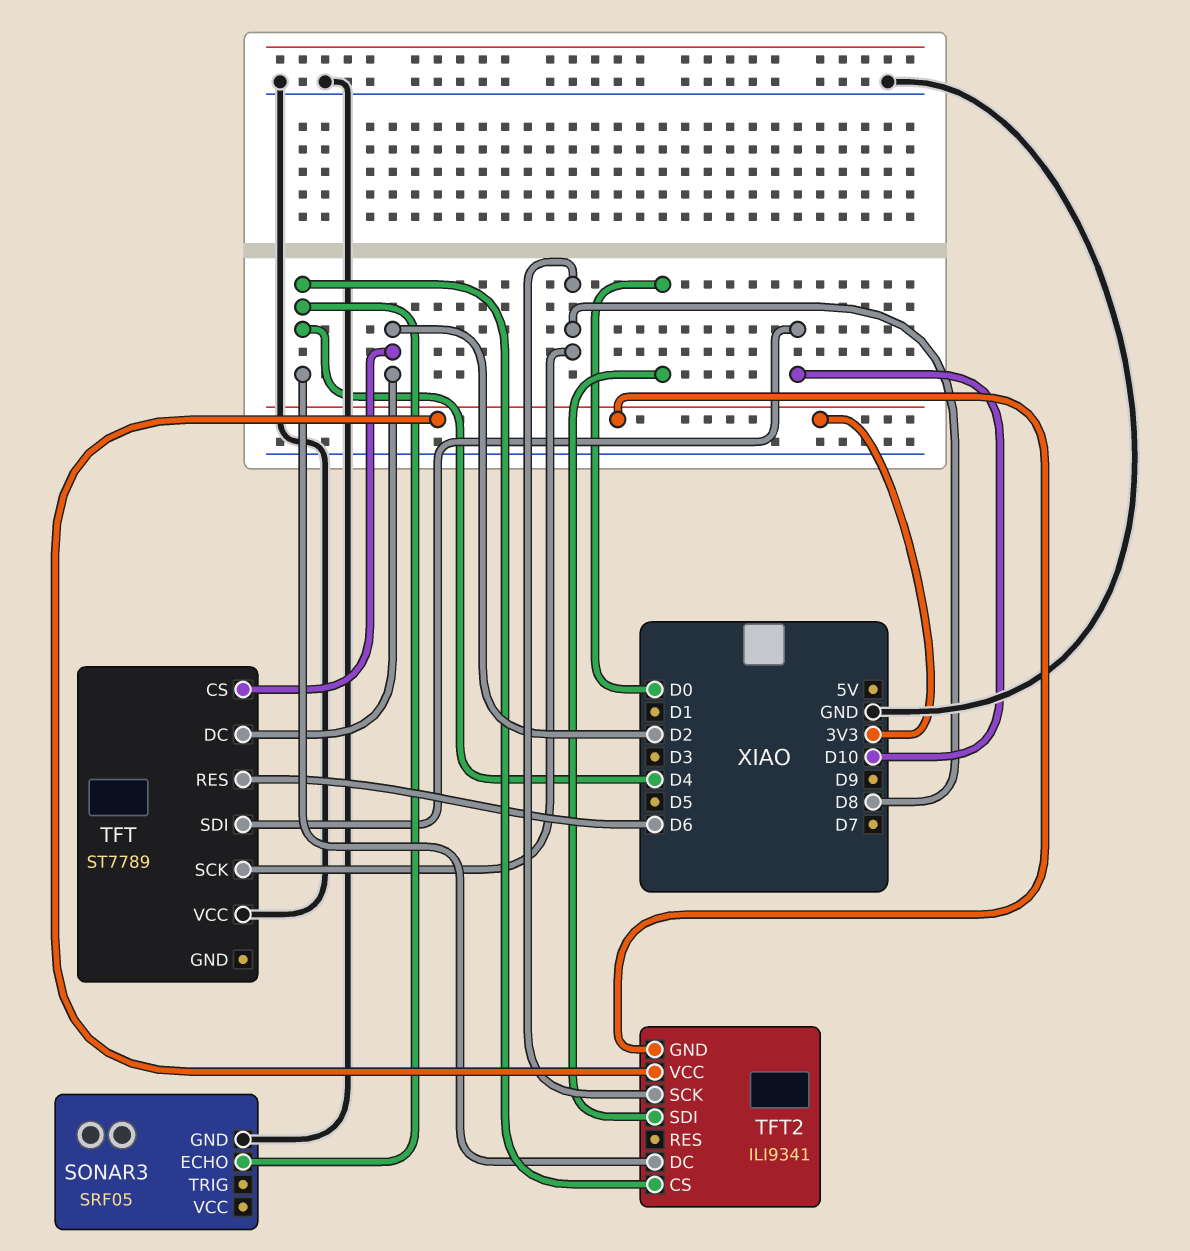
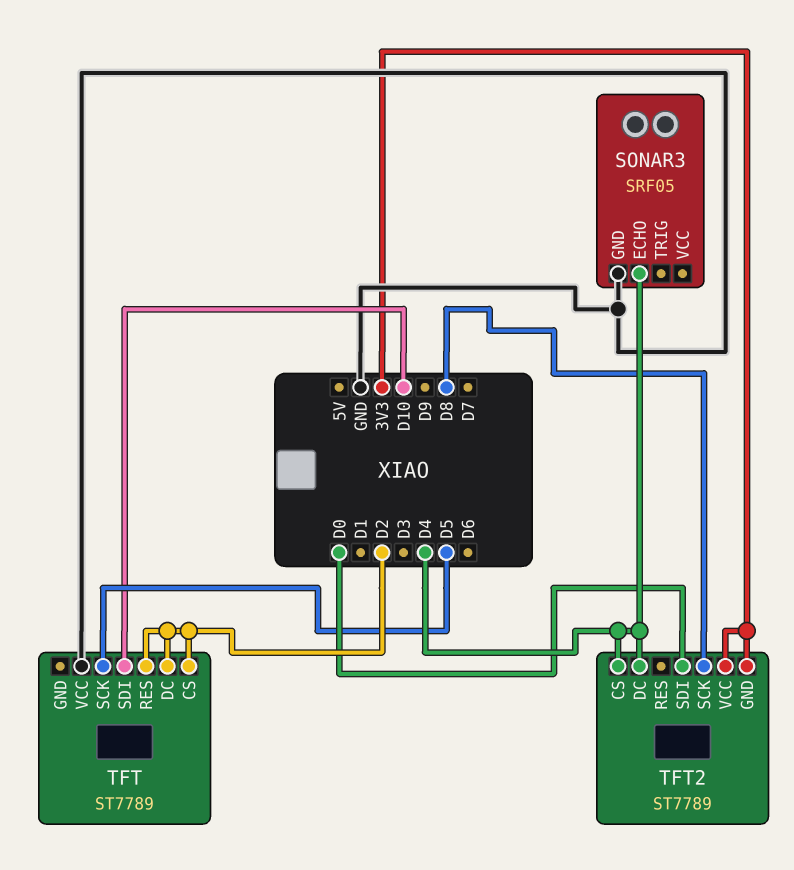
TFT pin RES: D6 -> D2
TFT pin SCK: D8 -> D5
TFT2: ILI9341 -> ST7789

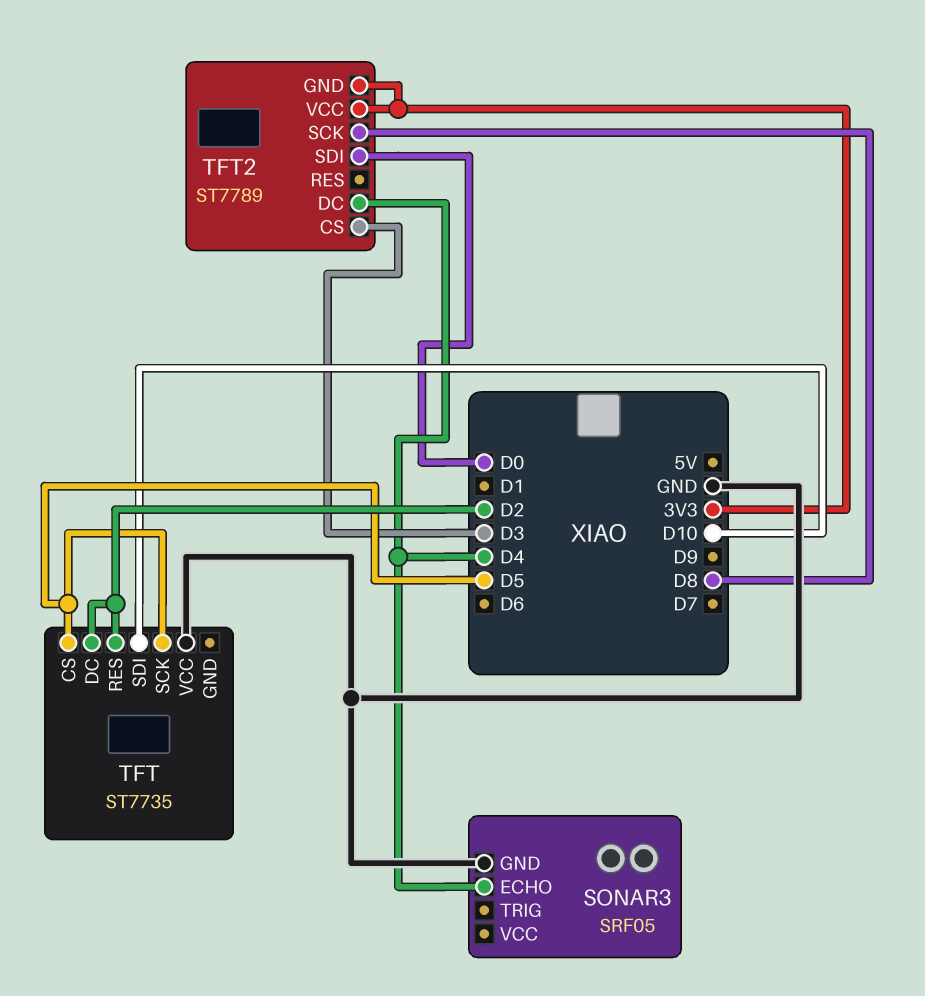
TFT: ST7789 -> ST7735
TFT pin CS: D2 -> D5
TFT2 pin CS: D4 -> D3

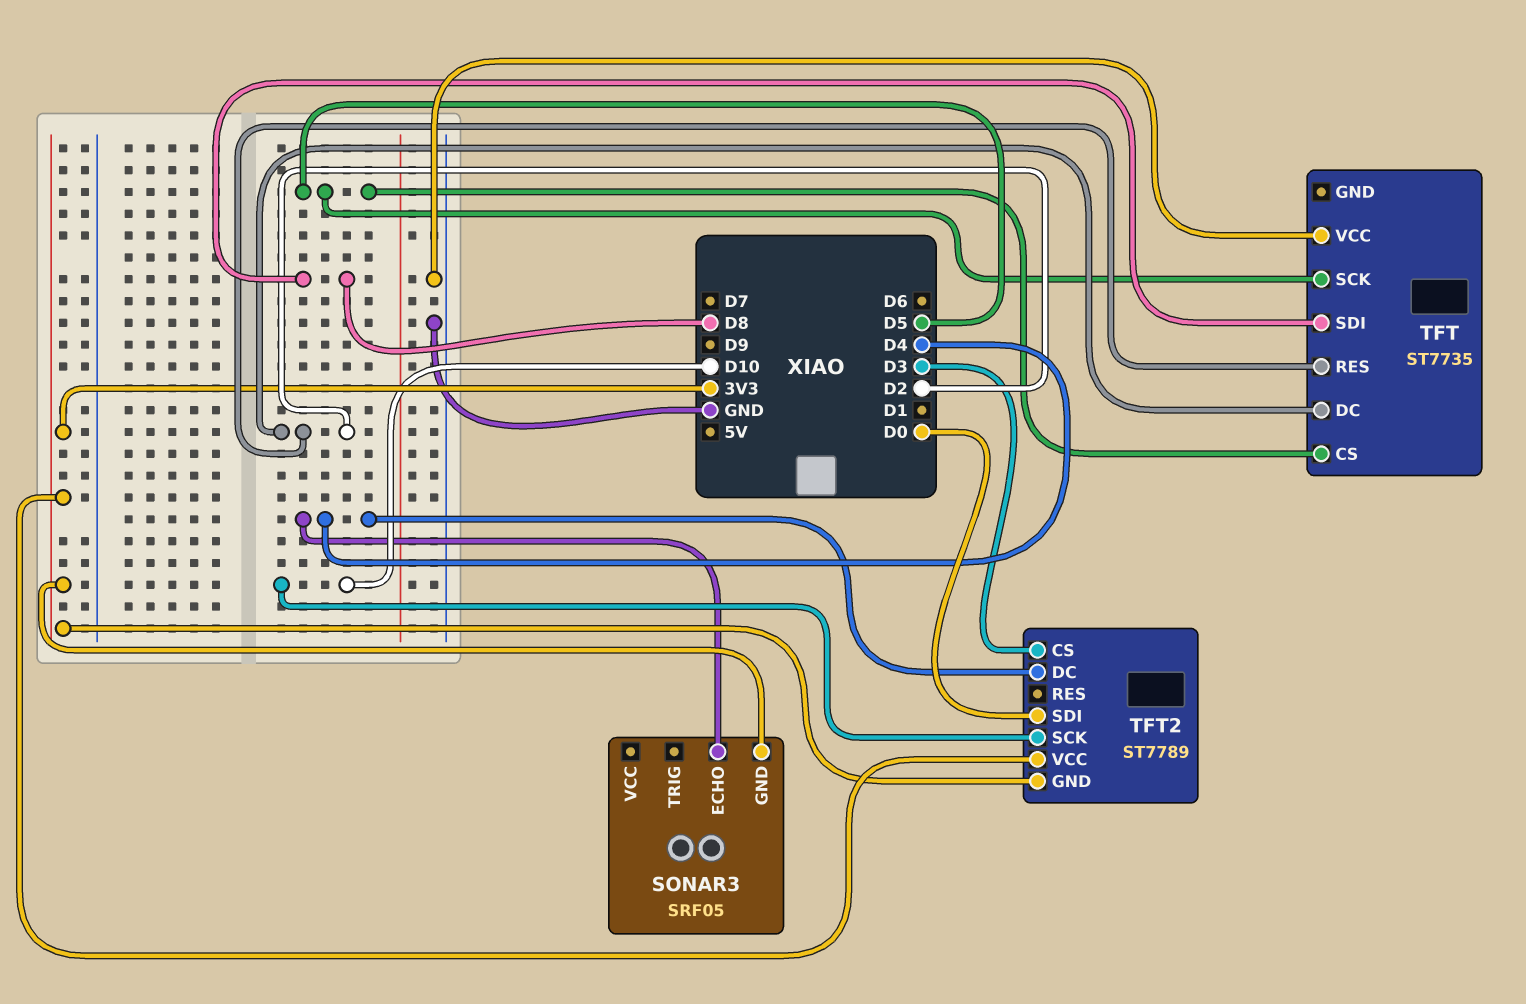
SONAR3 pin GND: GND -> 3V3
TFT pin SDI: D10 -> D8
TFT2 pin SCK: D8 -> D10

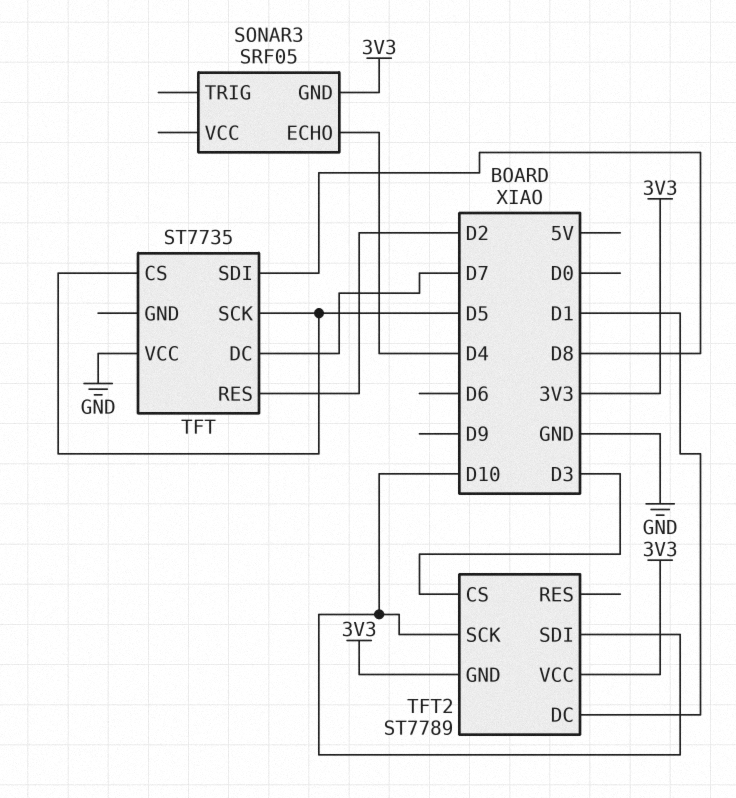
TFT pin DC: D2 -> D7
TFT2 pin DC: D4 -> D1
TFT2 pin SDI: D0 -> D10

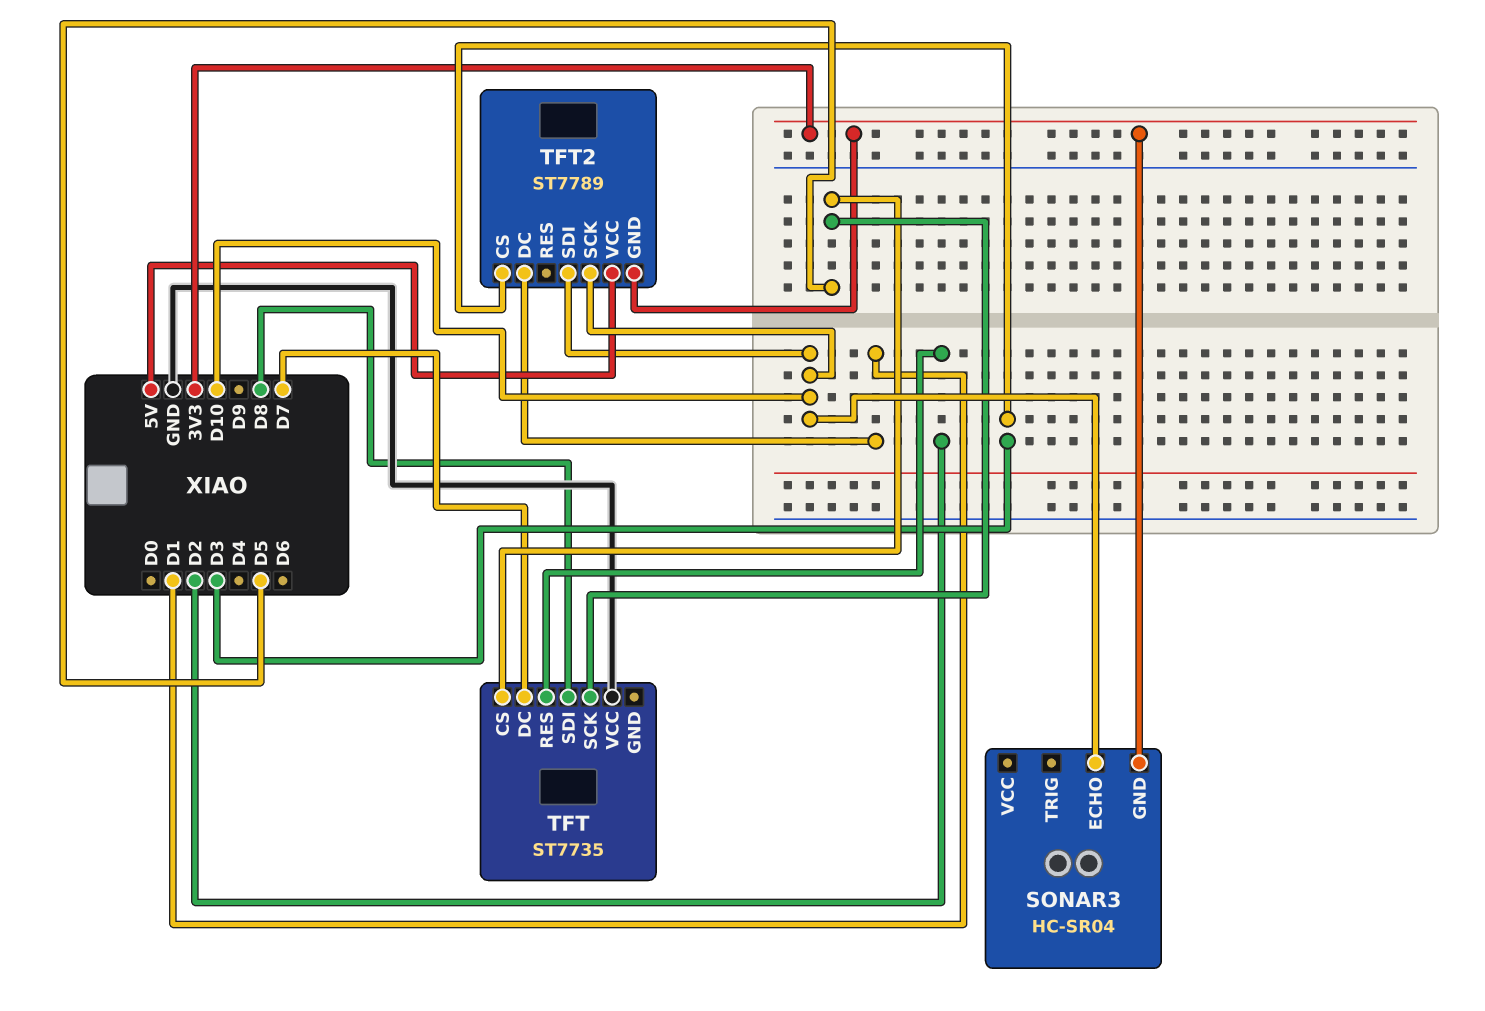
SONAR3: SRF05 -> HC-SR04
SONAR3 pin ECHO: D4 -> D10
TFT2 pin VCC: 3V3 -> 5V

